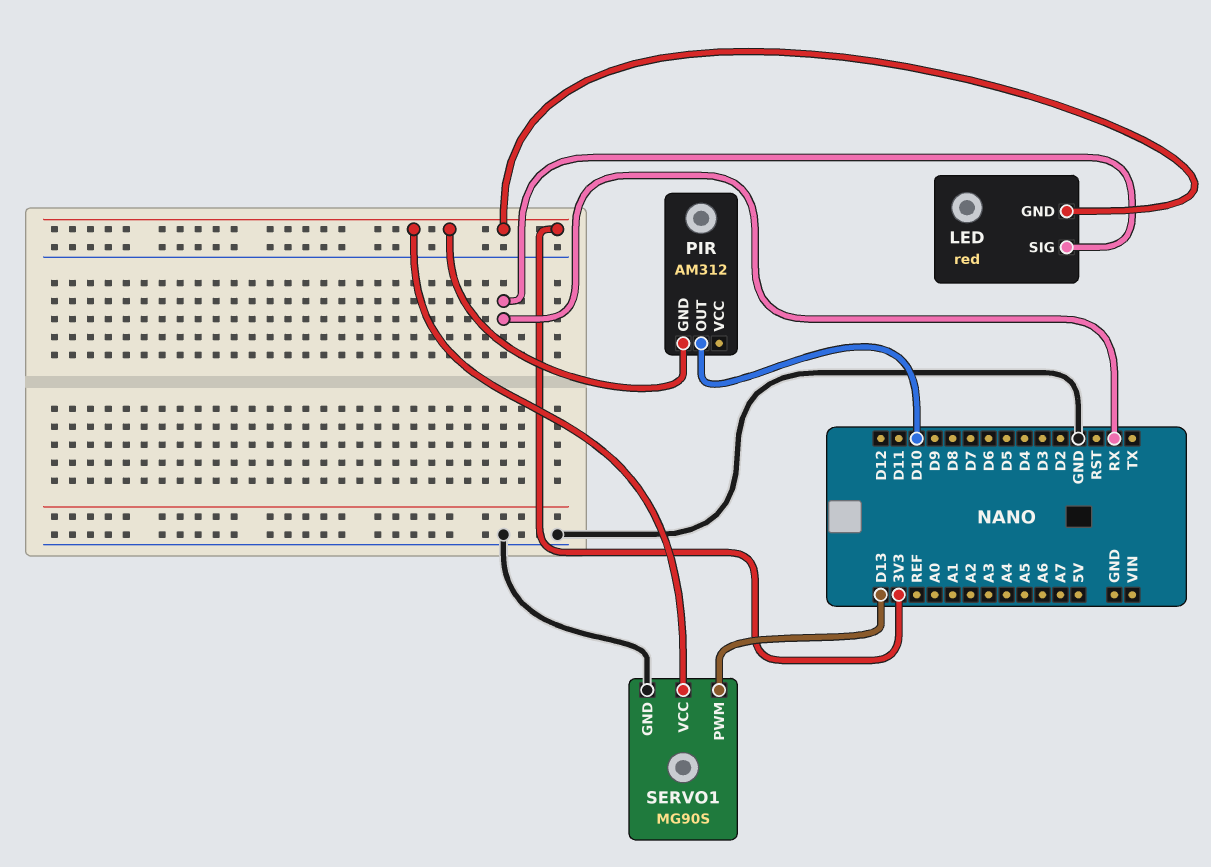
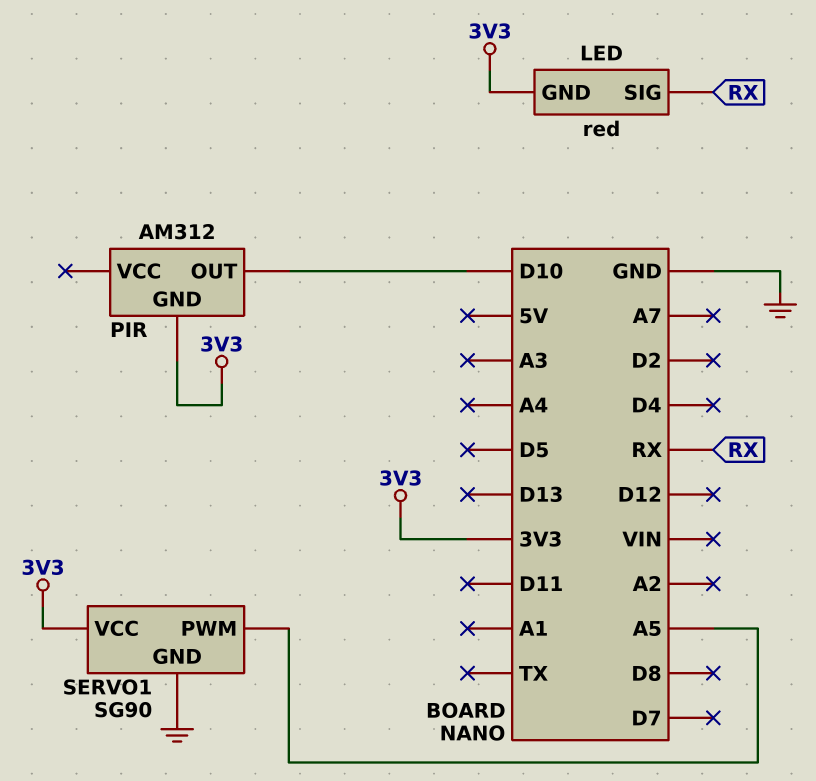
SERVO1: MG90S -> SG90
SERVO1 pin PWM: D13 -> A5

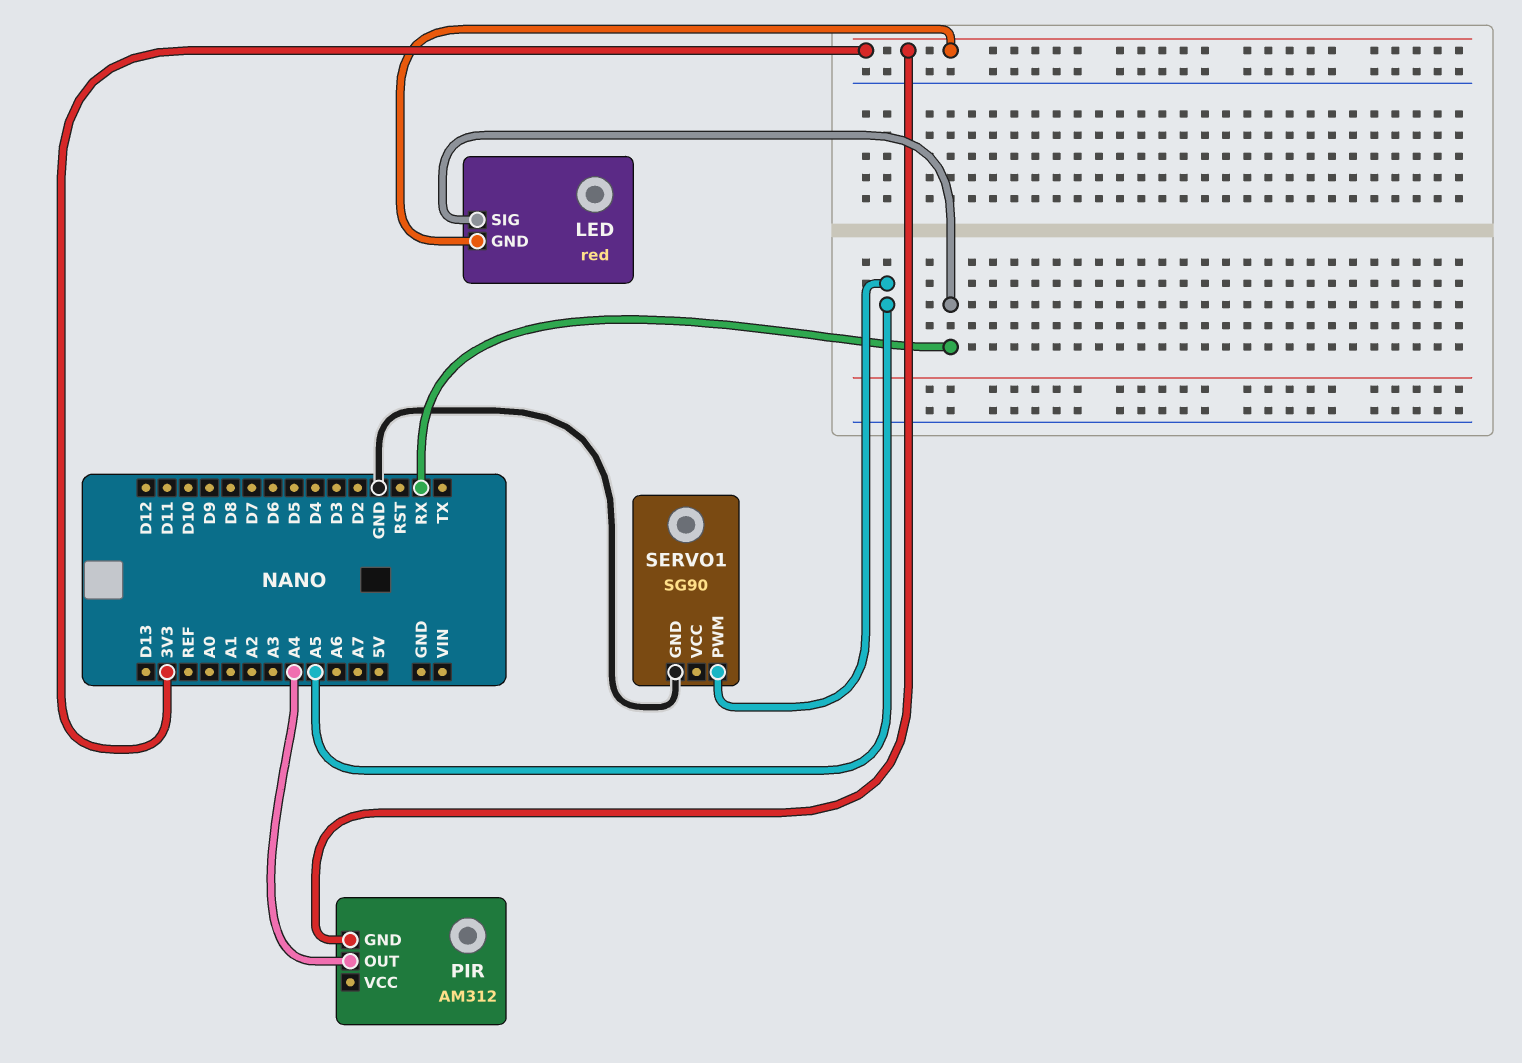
PIR pin OUT: D10 -> A4
SERVO1 pin VCC: 3V3 -> none

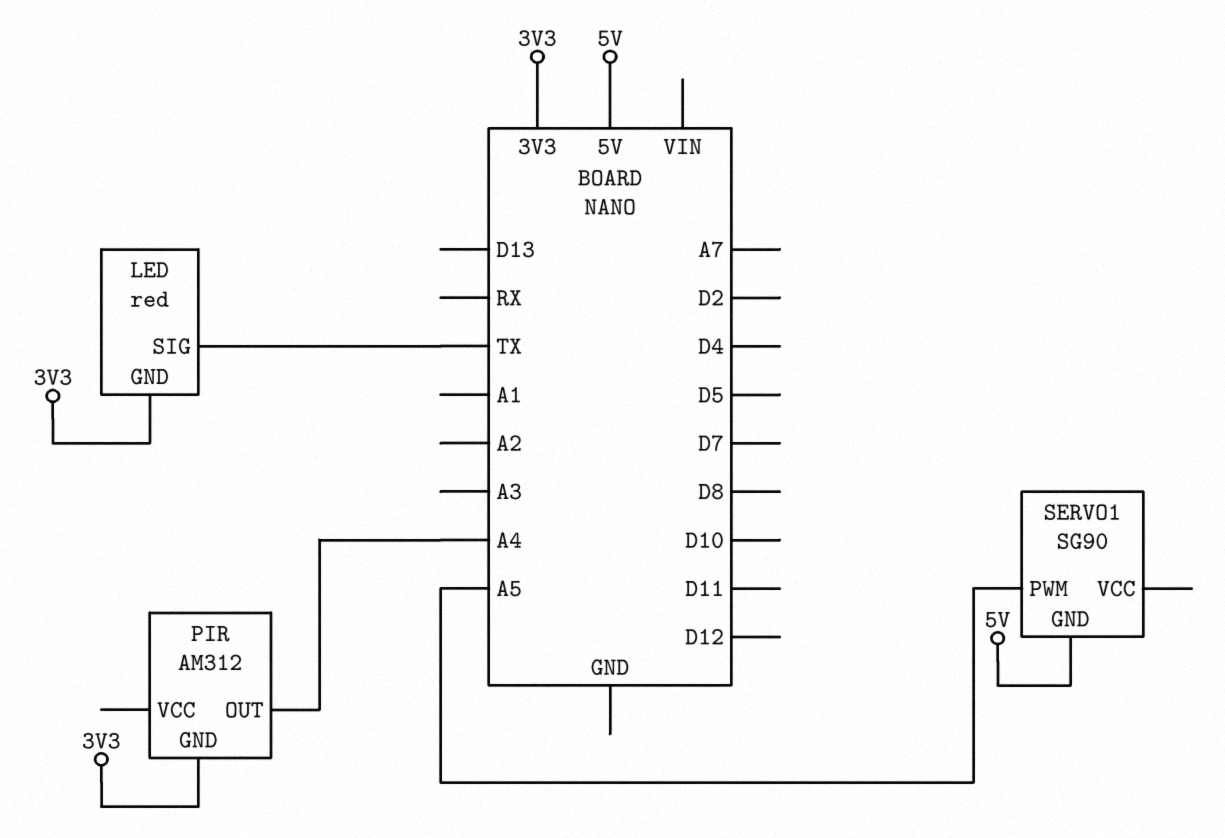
LED pin SIG: RX -> TX
SERVO1 pin GND: GND -> 5V

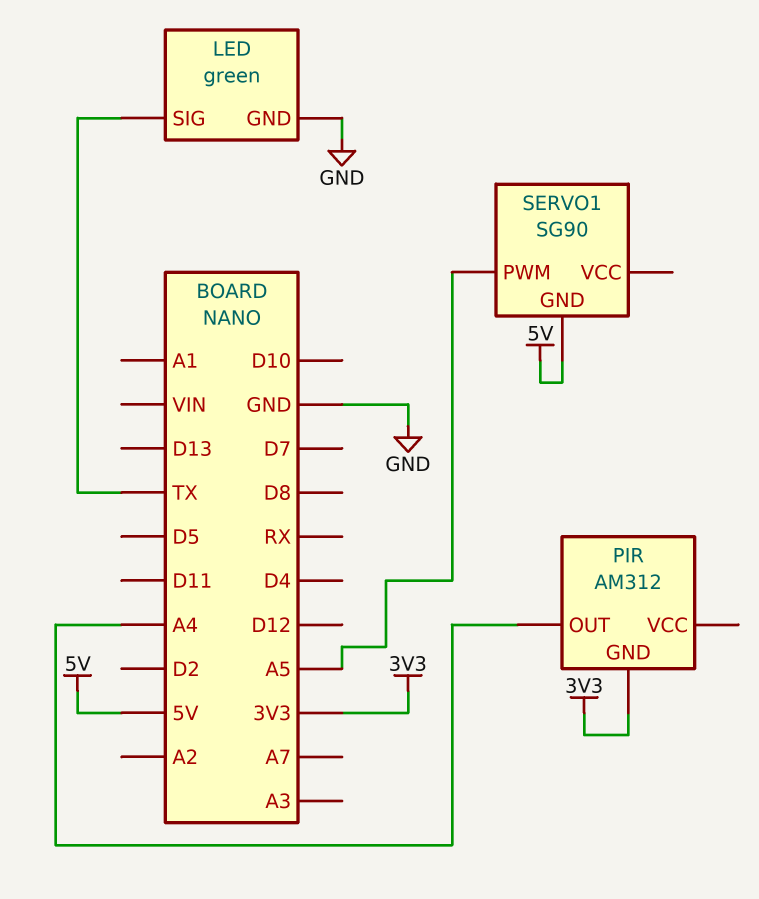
LED: red -> green
LED pin GND: 3V3 -> GND

